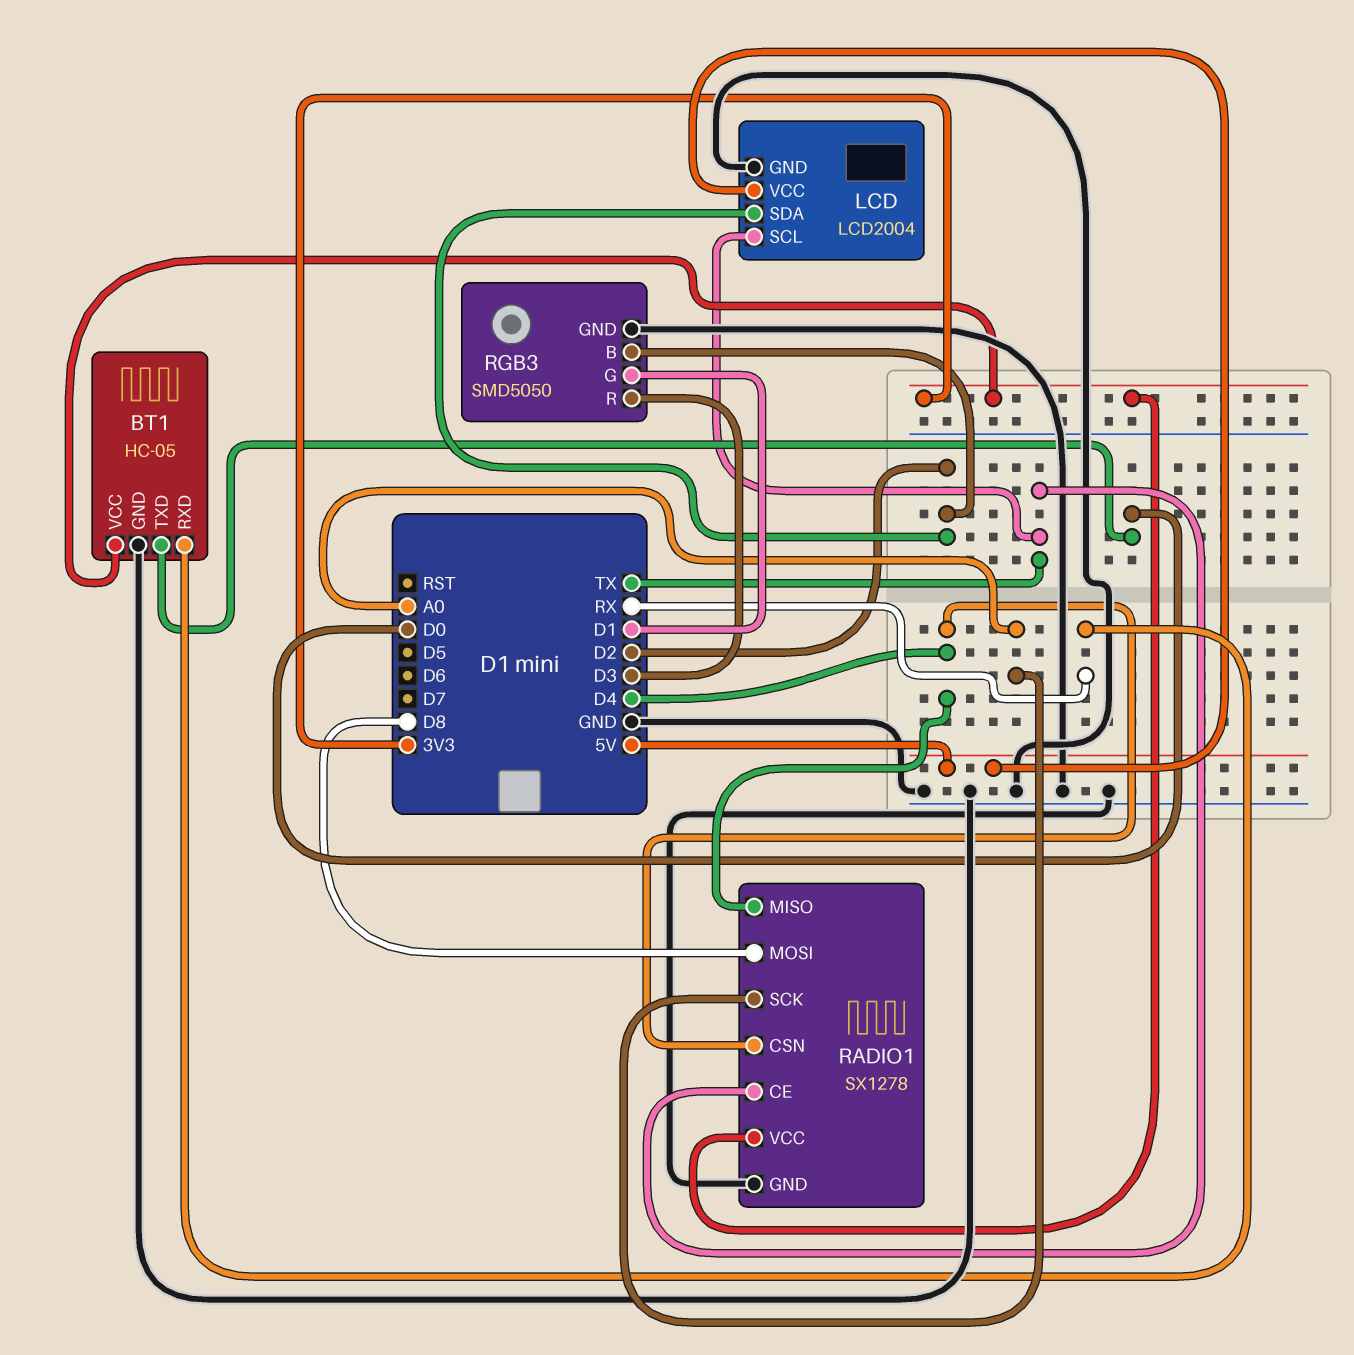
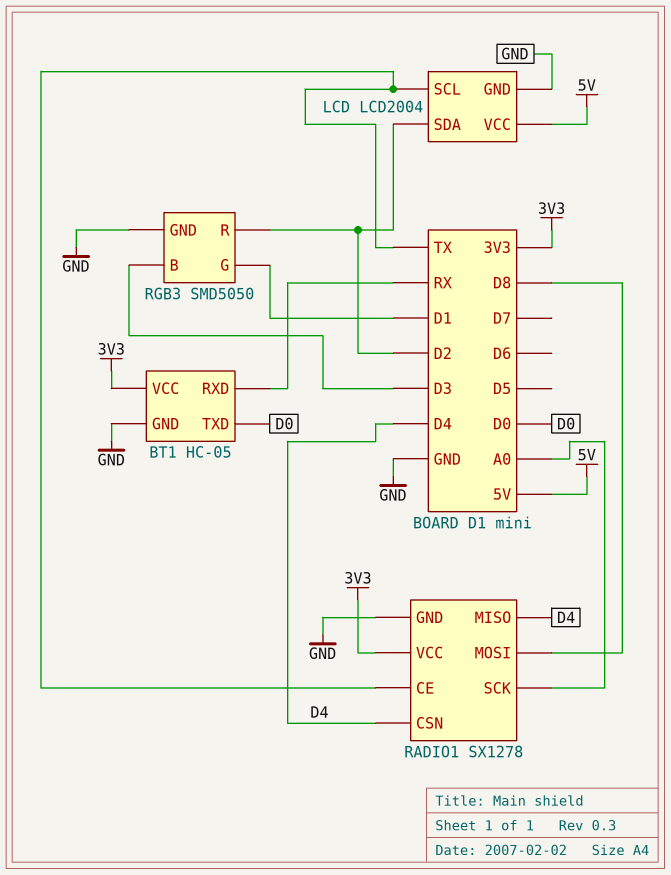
RGB3 pin B: D2 -> D3
RGB3 pin R: D3 -> D2

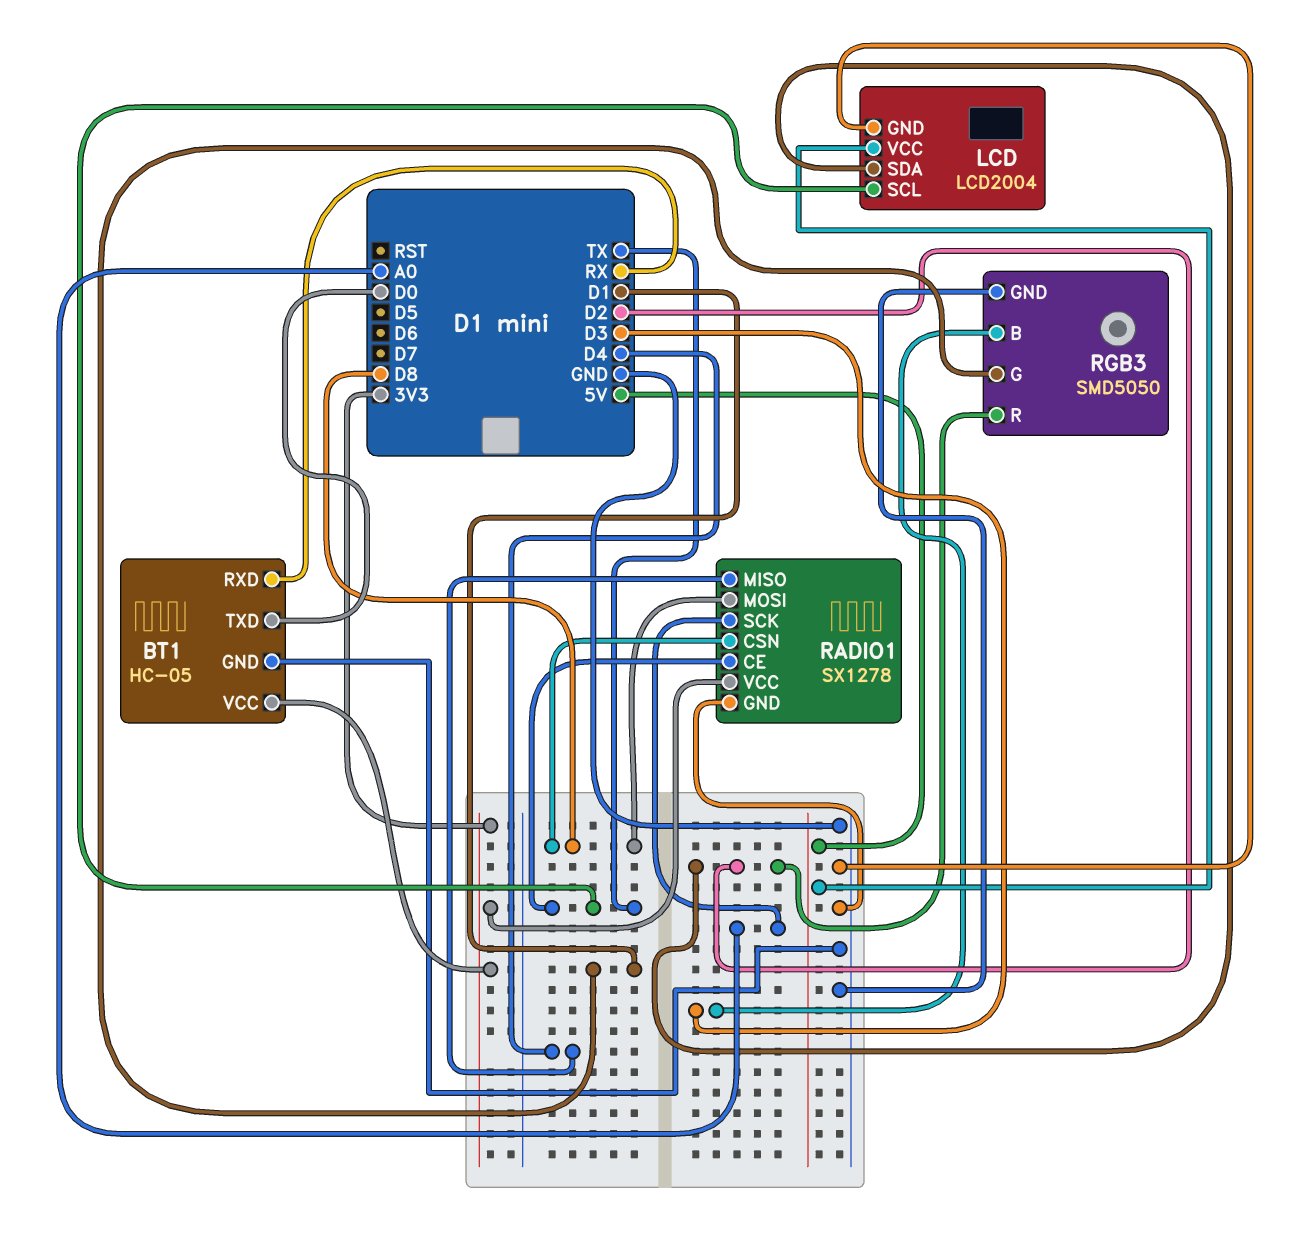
RADIO1 pin CSN: D4 -> D8

